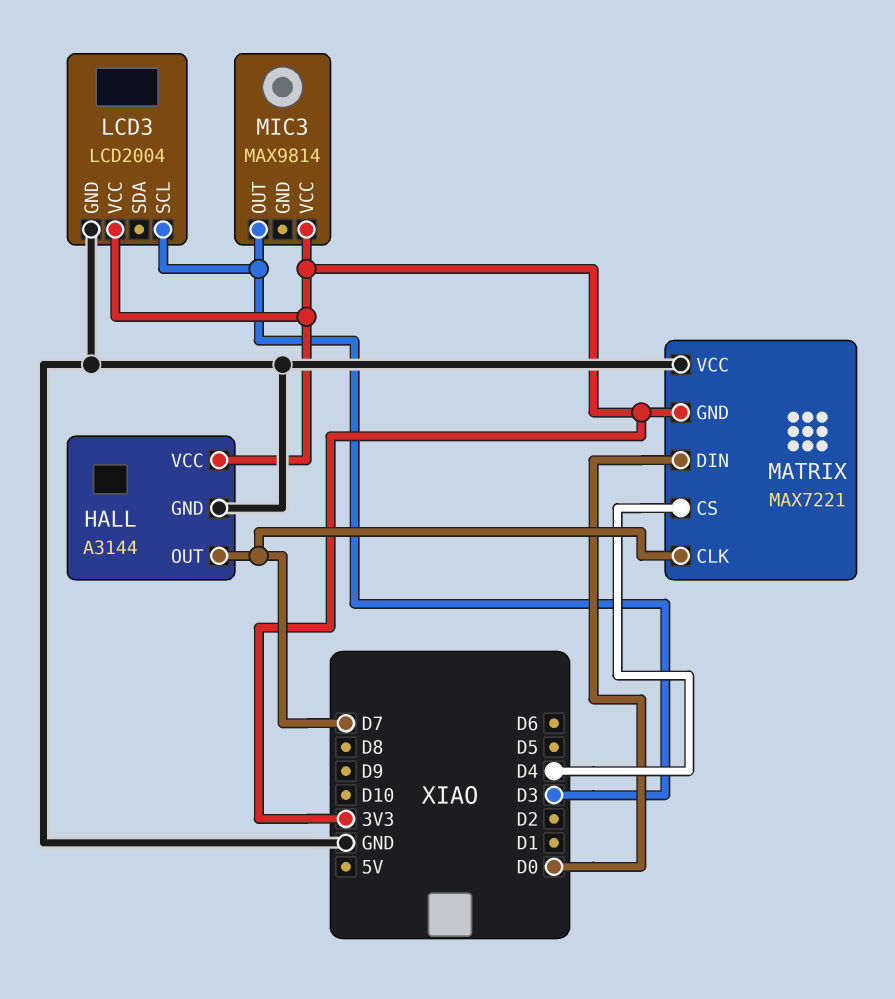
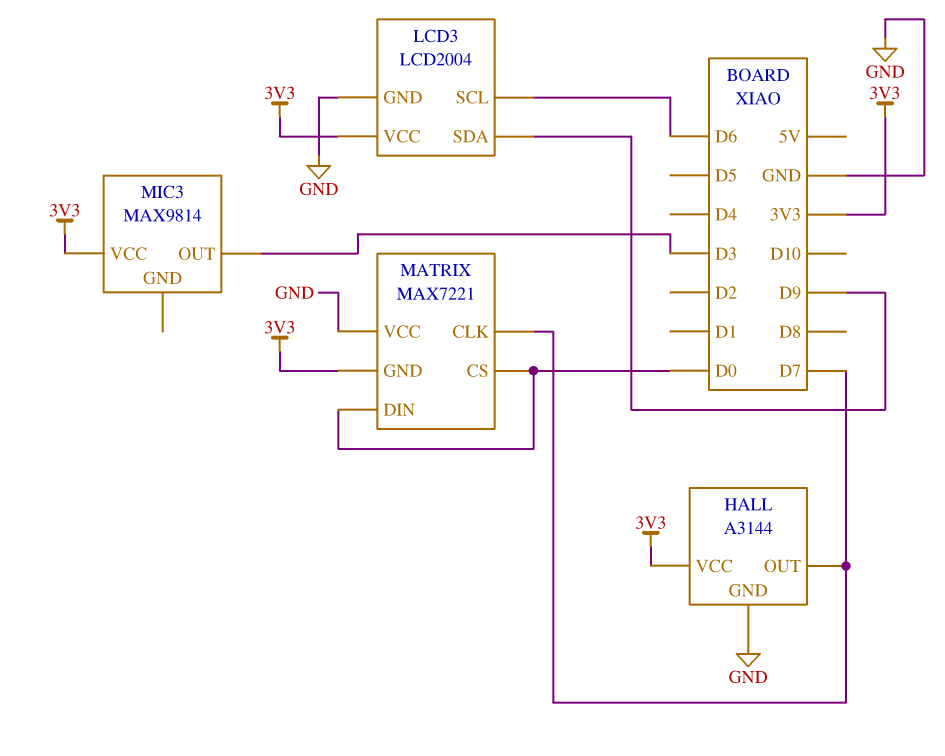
LCD3 pin SCL: D3 -> D6
LCD3 pin SDA: none -> D9
MATRIX pin CS: D4 -> D0

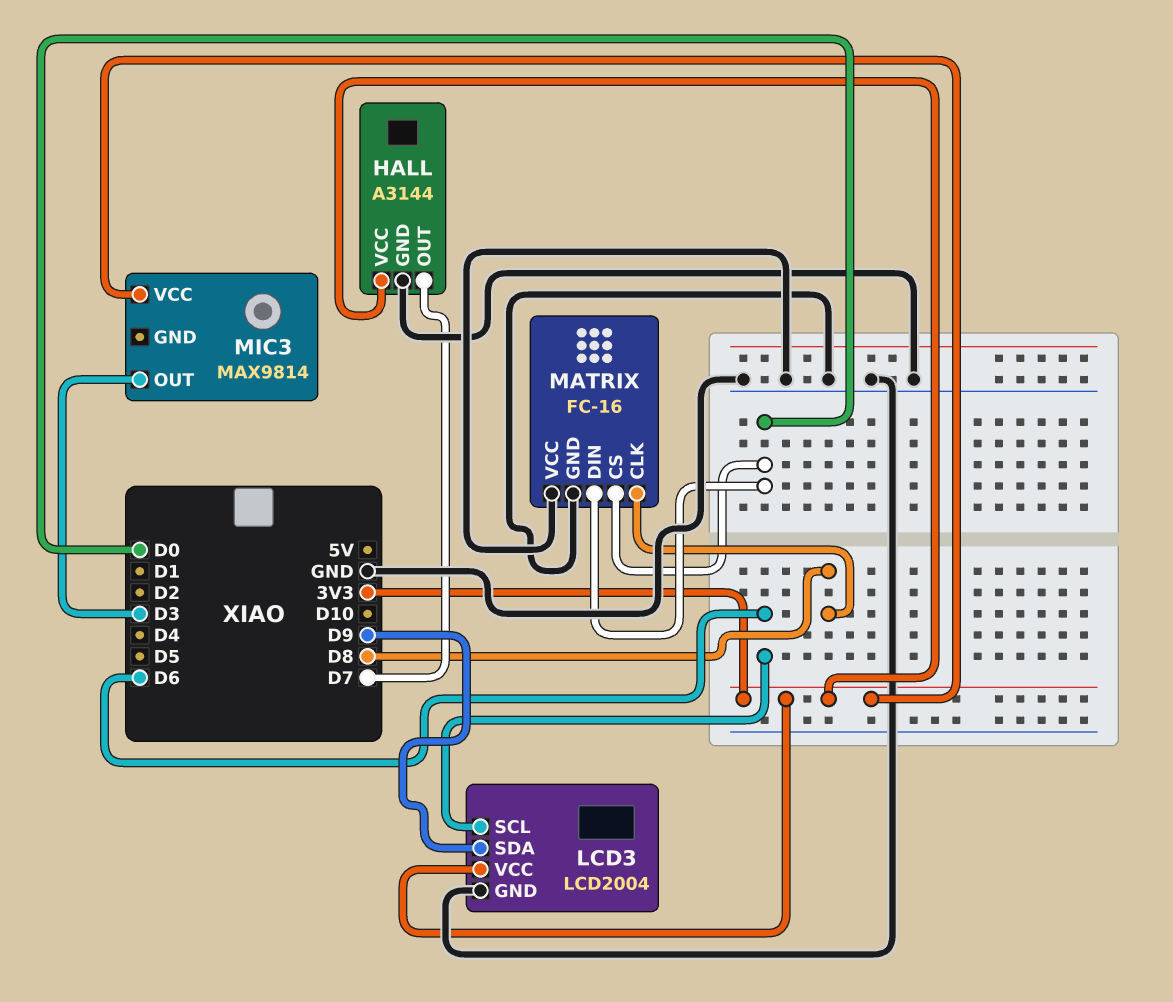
MATRIX: MAX7221 -> FC-16
MATRIX pin CLK: D7 -> D8
MATRIX pin GND: 3V3 -> GND

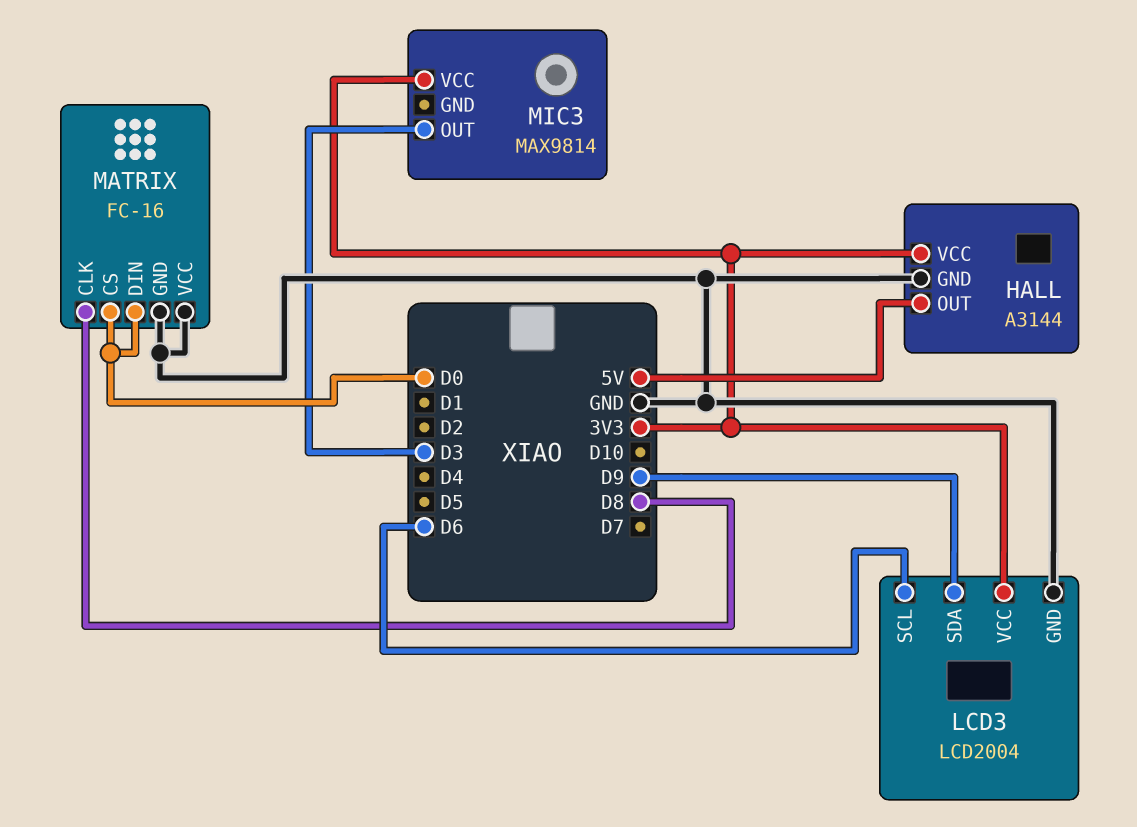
HALL pin OUT: D7 -> 5V

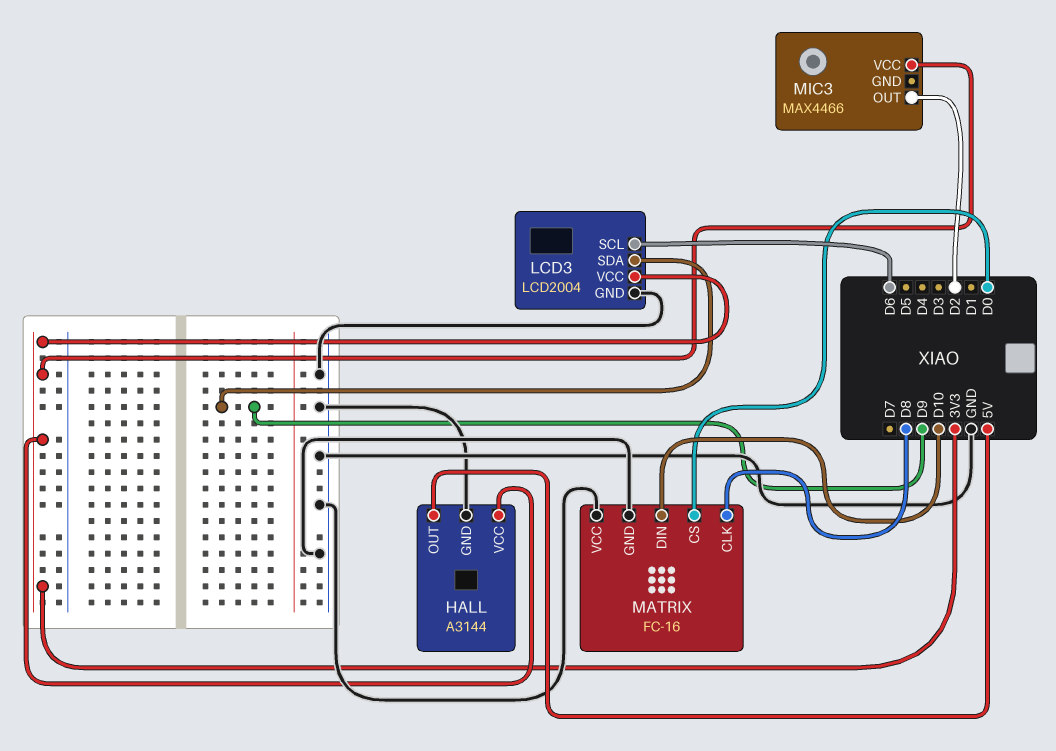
MATRIX pin DIN: D0 -> D10
MIC3: MAX9814 -> MAX4466
MIC3 pin OUT: D3 -> D2

